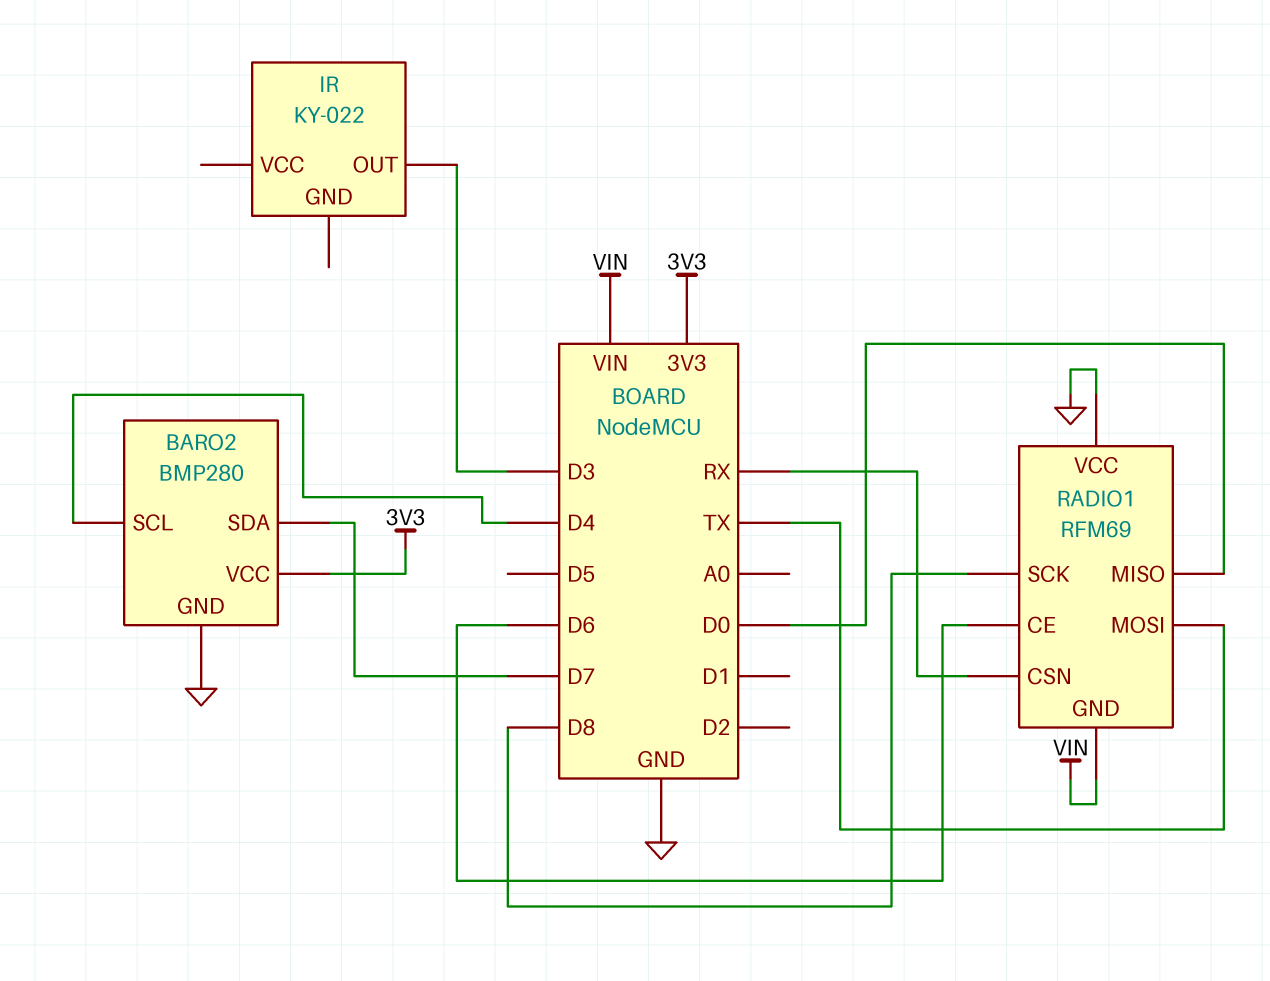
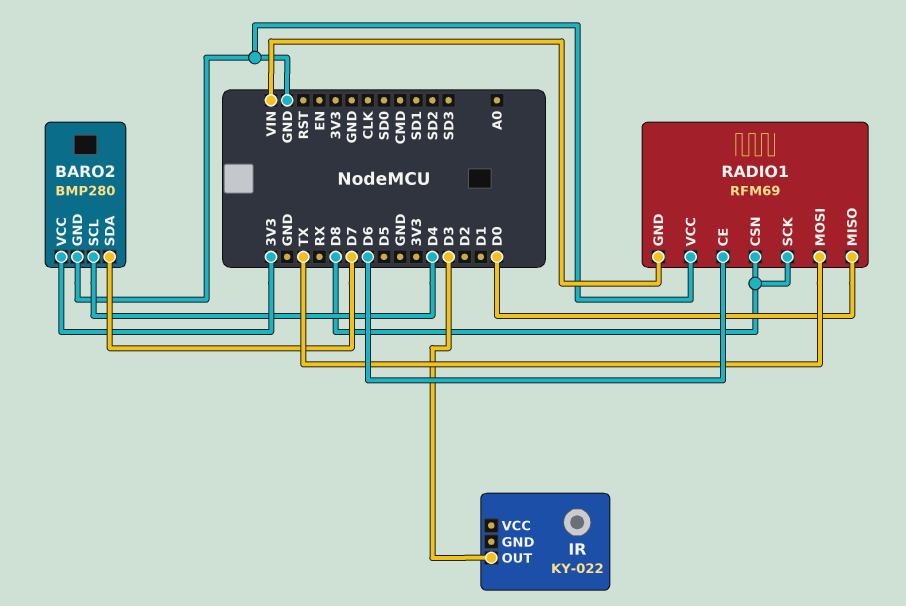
RADIO1 pin CSN: RX -> D8

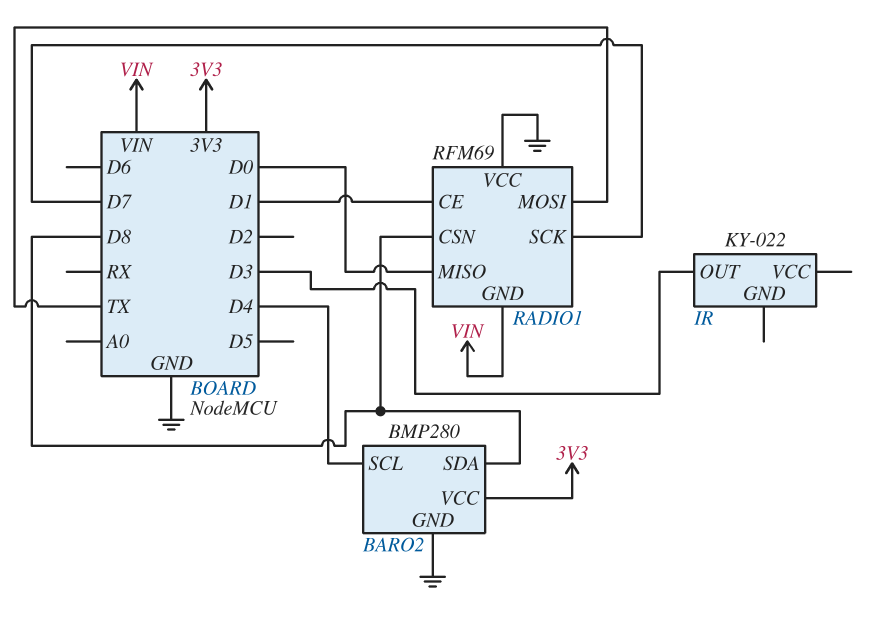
BARO2 pin SDA: D7 -> D8
RADIO1 pin CE: D6 -> D1
RADIO1 pin SCK: D8 -> D7

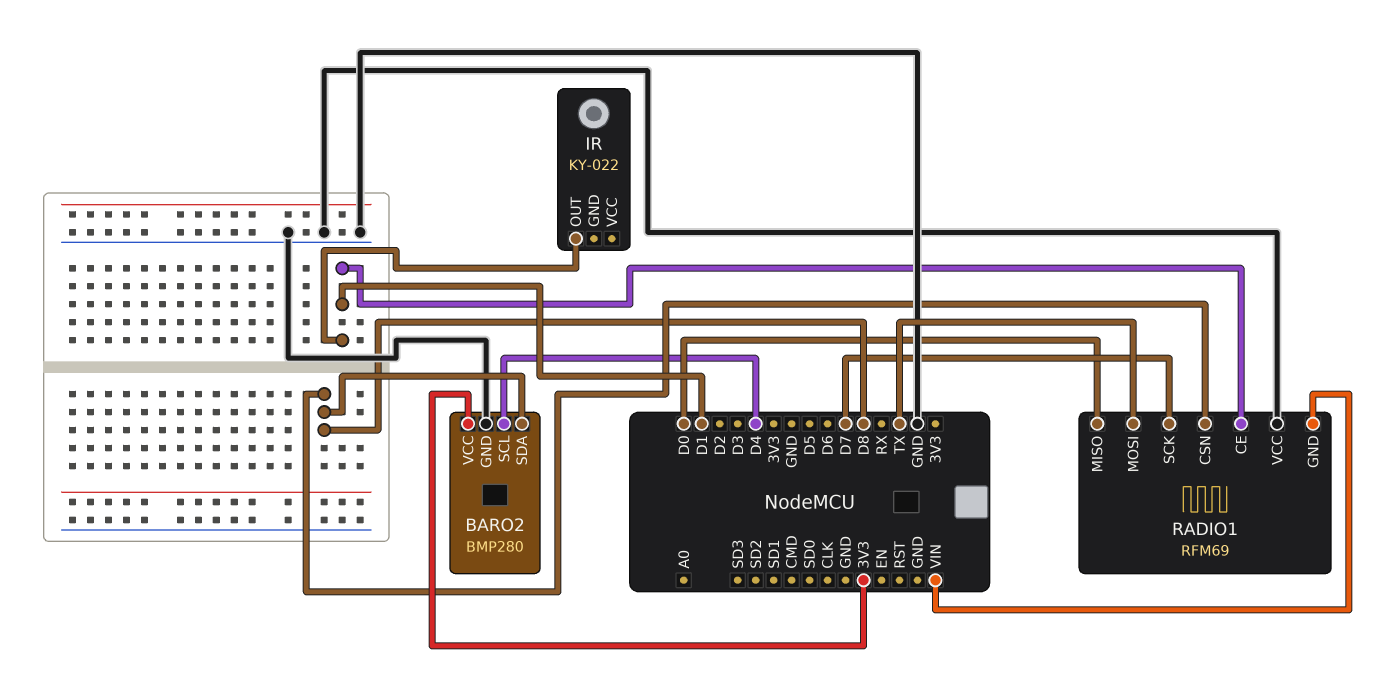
IR pin OUT: D3 -> D1

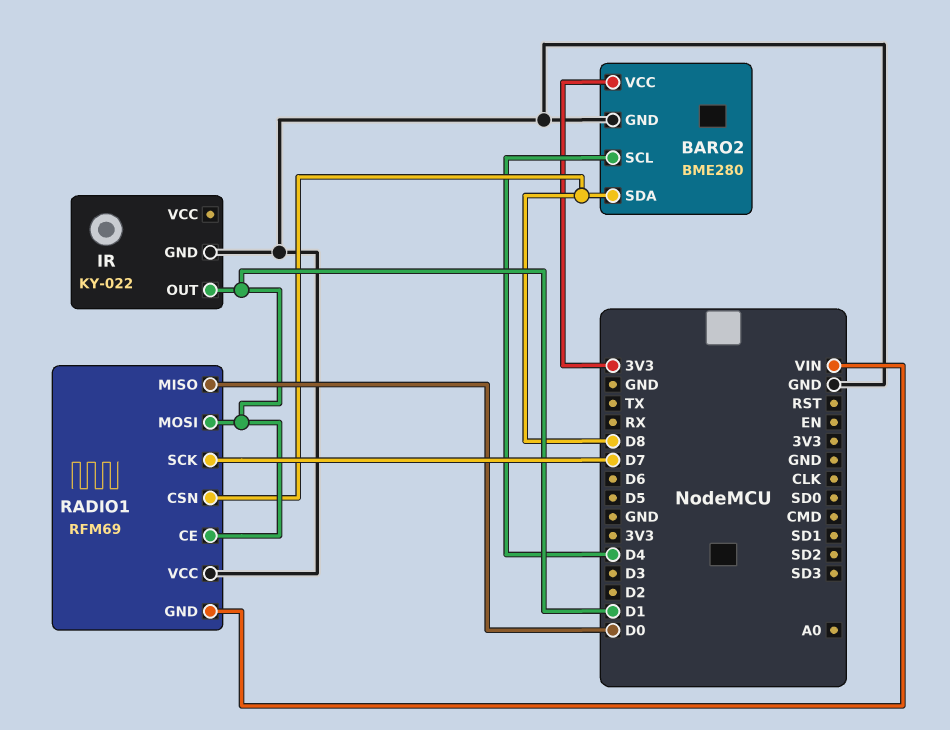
BARO2: BMP280 -> BME280
IR pin GND: none -> GND
RADIO1 pin MOSI: TX -> D1

